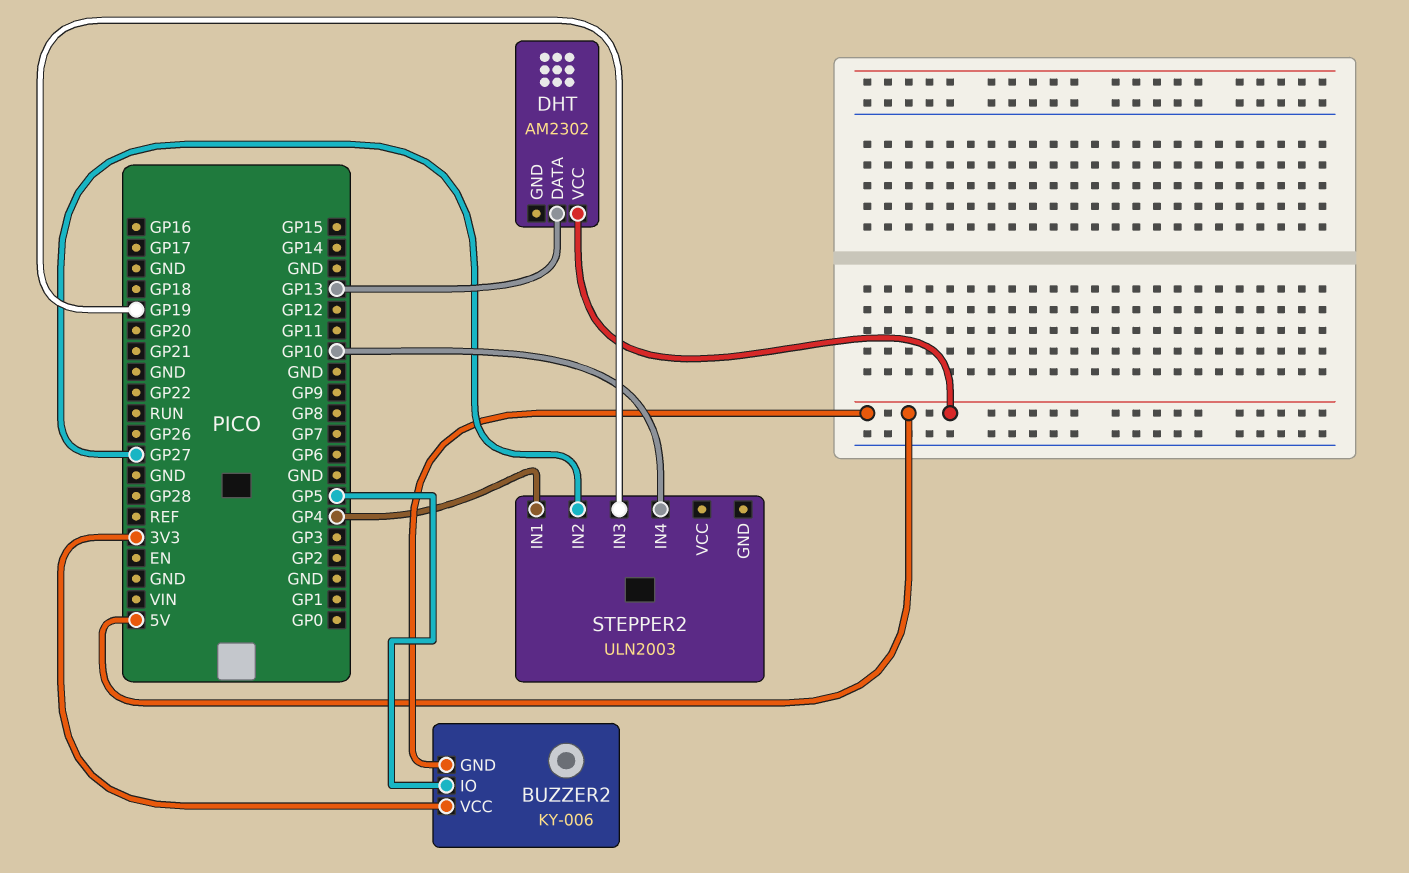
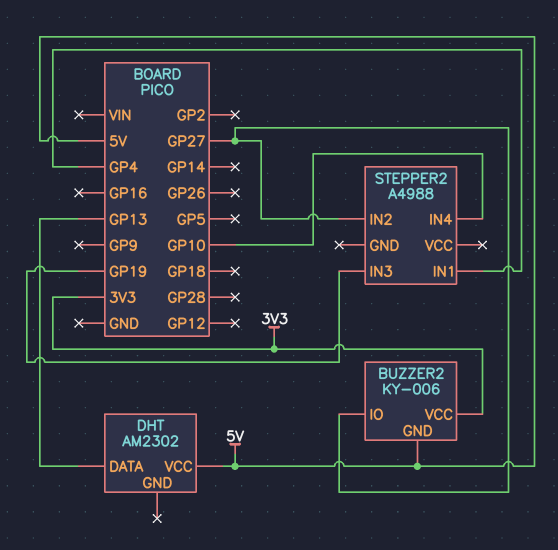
BUZZER2 pin IO: GP5 -> GP27
STEPPER2: ULN2003 -> A4988

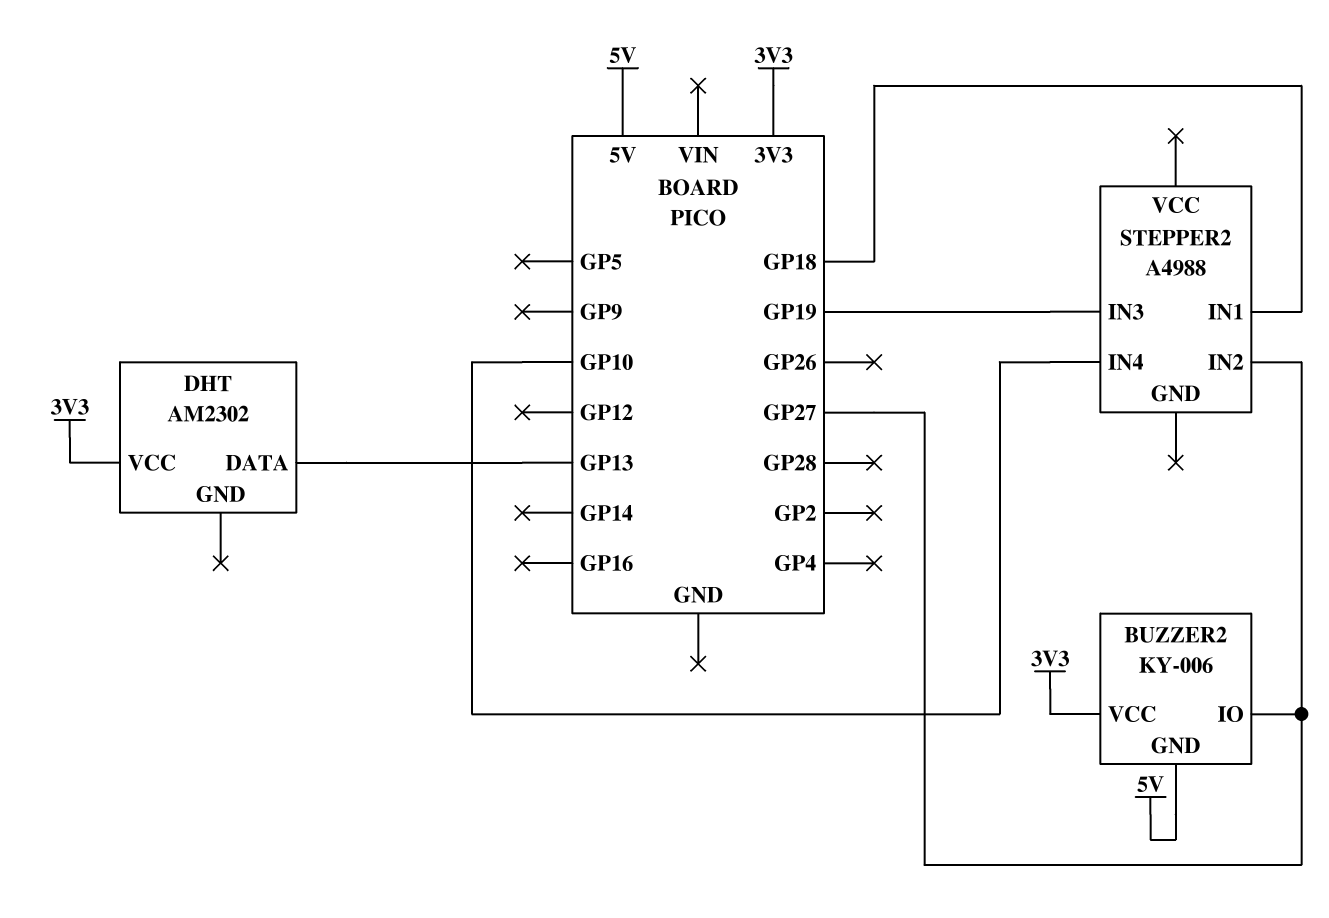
DHT pin VCC: 5V -> 3V3
STEPPER2 pin IN1: GP4 -> GP18

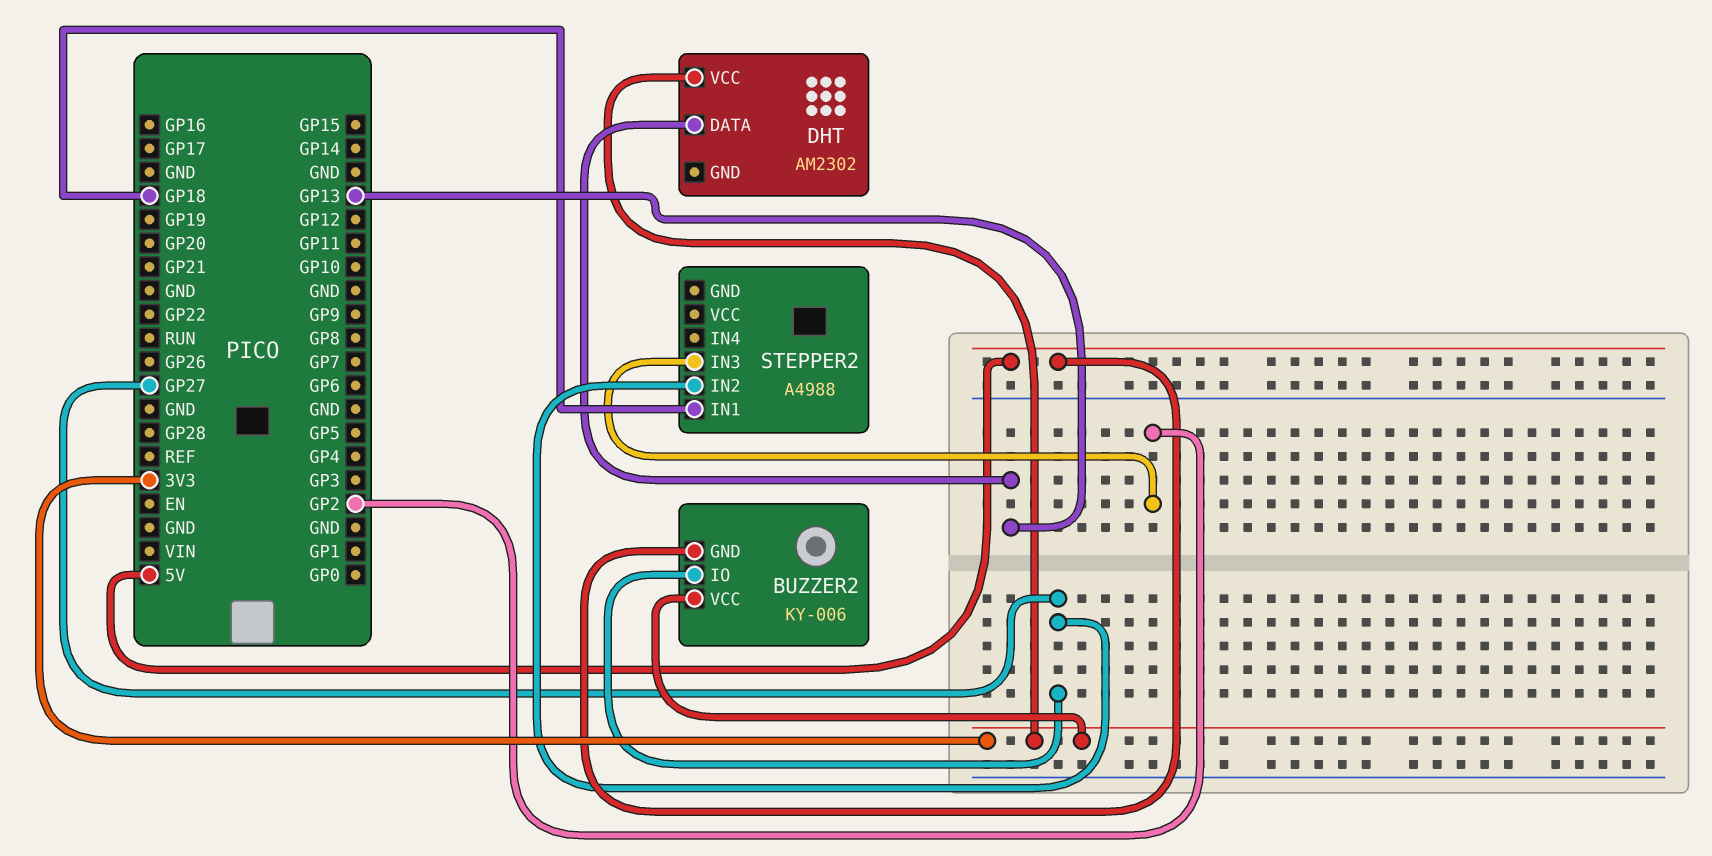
STEPPER2 pin IN3: GP19 -> GP2
STEPPER2 pin IN4: GP10 -> none

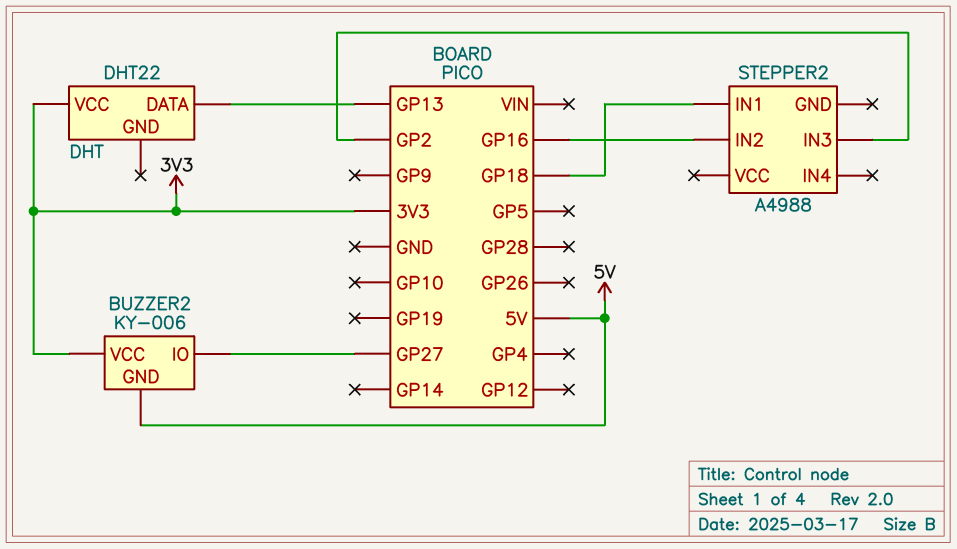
DHT: AM2302 -> DHT22
STEPPER2 pin IN2: GP27 -> GP16

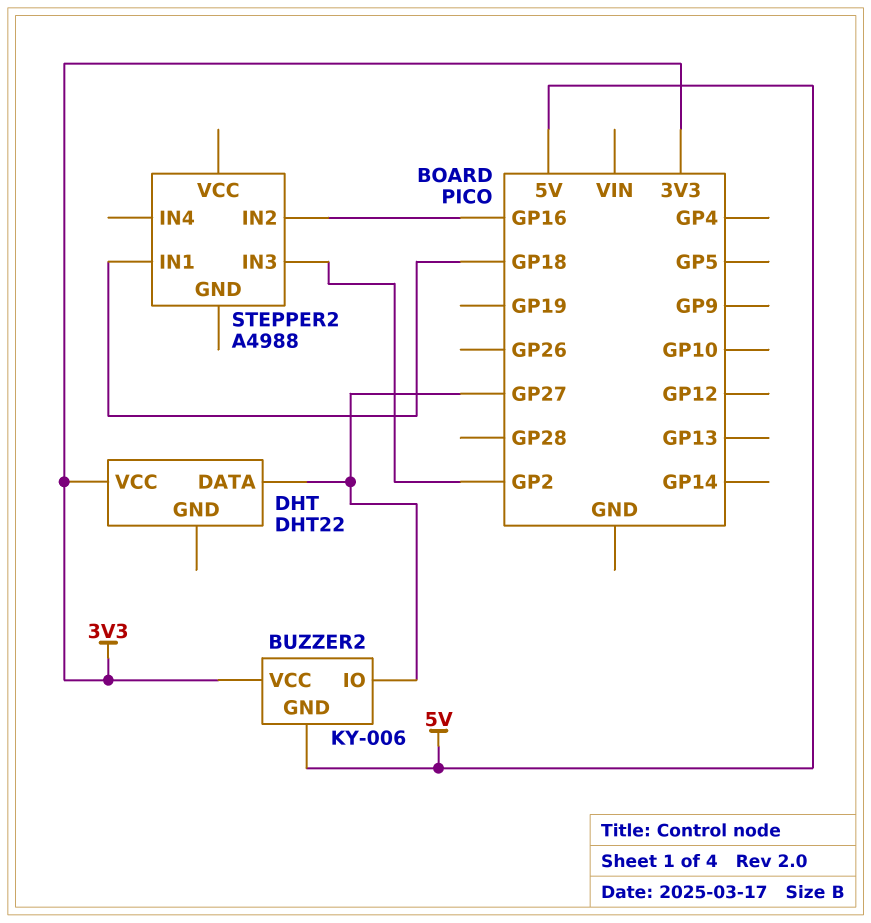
DHT pin DATA: GP13 -> GP27

